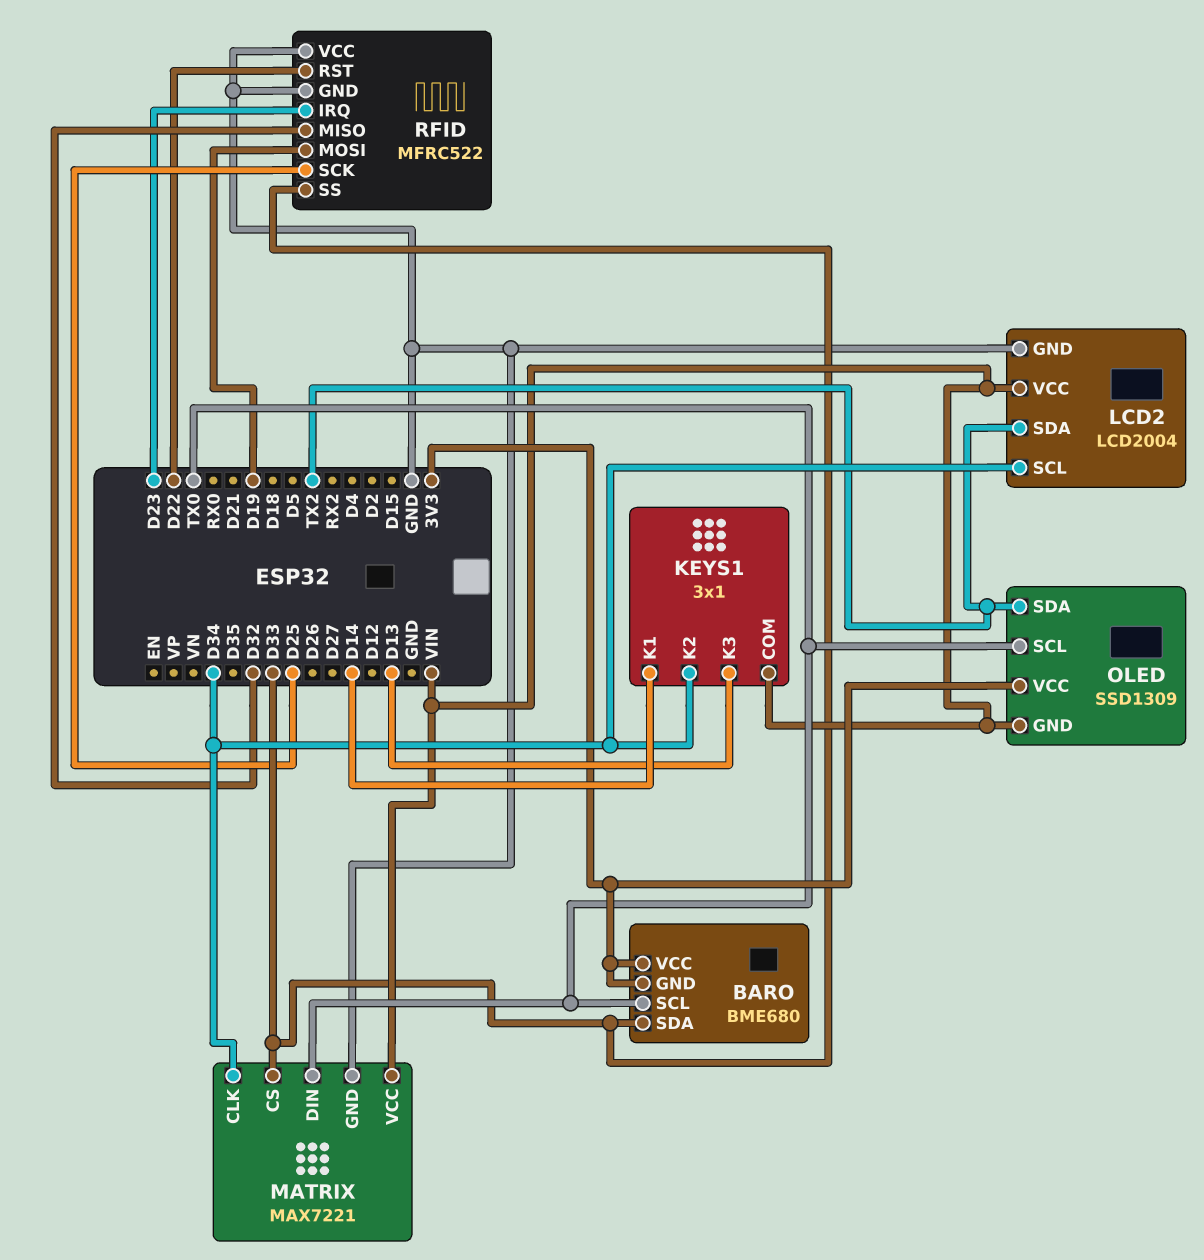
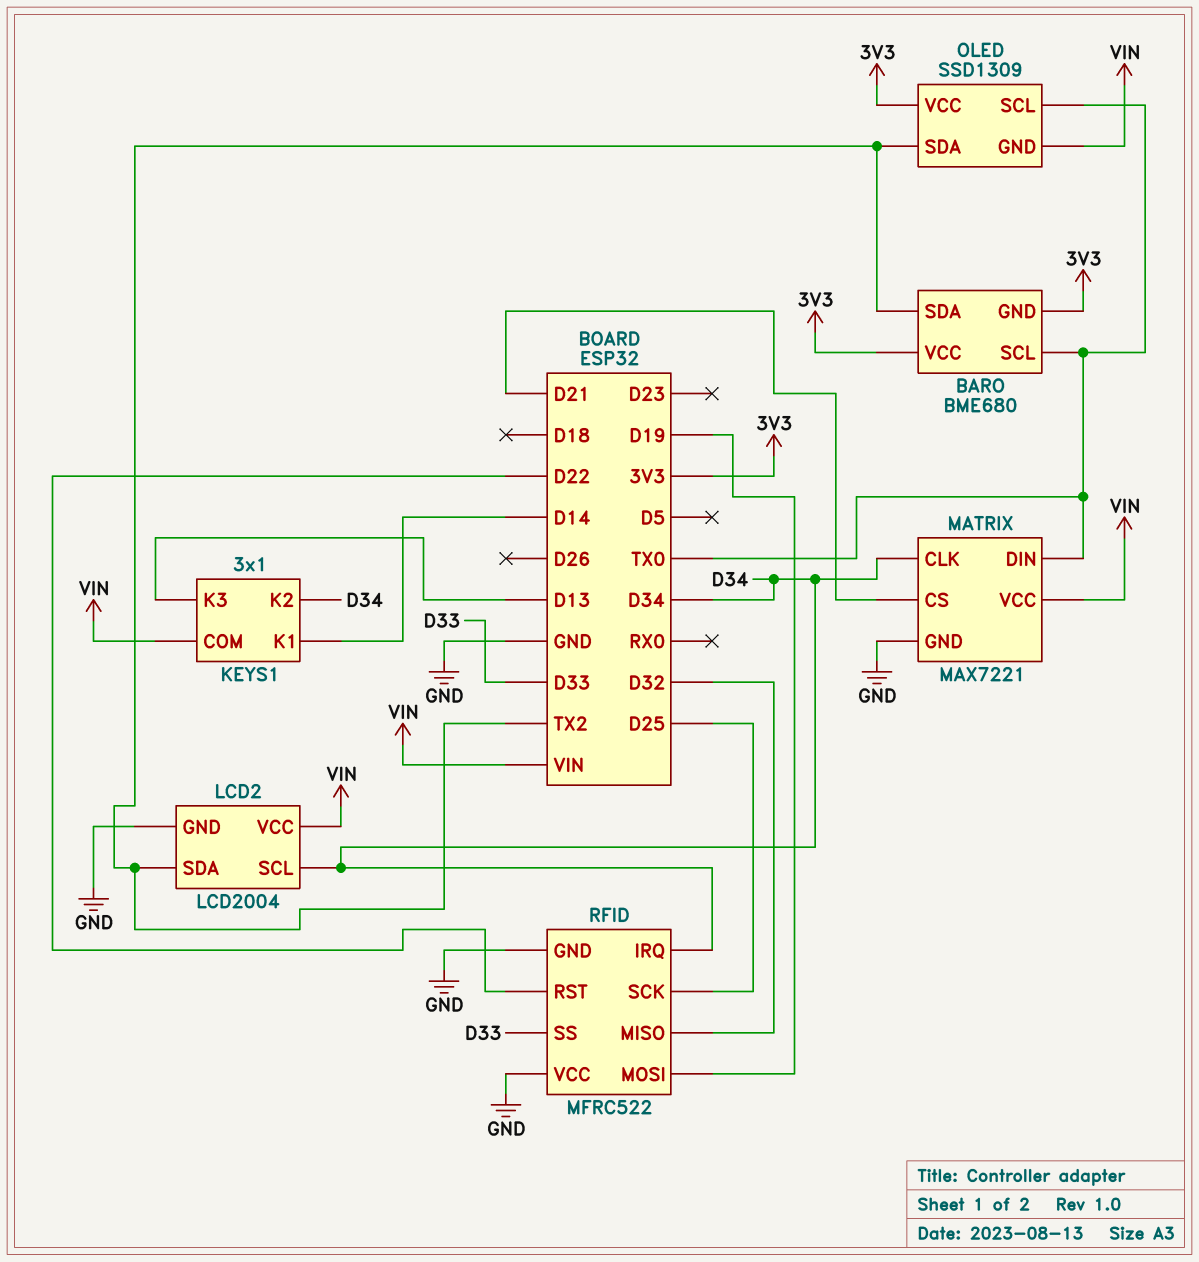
BARO pin SDA: D33 -> TX2
MATRIX pin CS: D33 -> D21
RFID pin IRQ: D23 -> D34

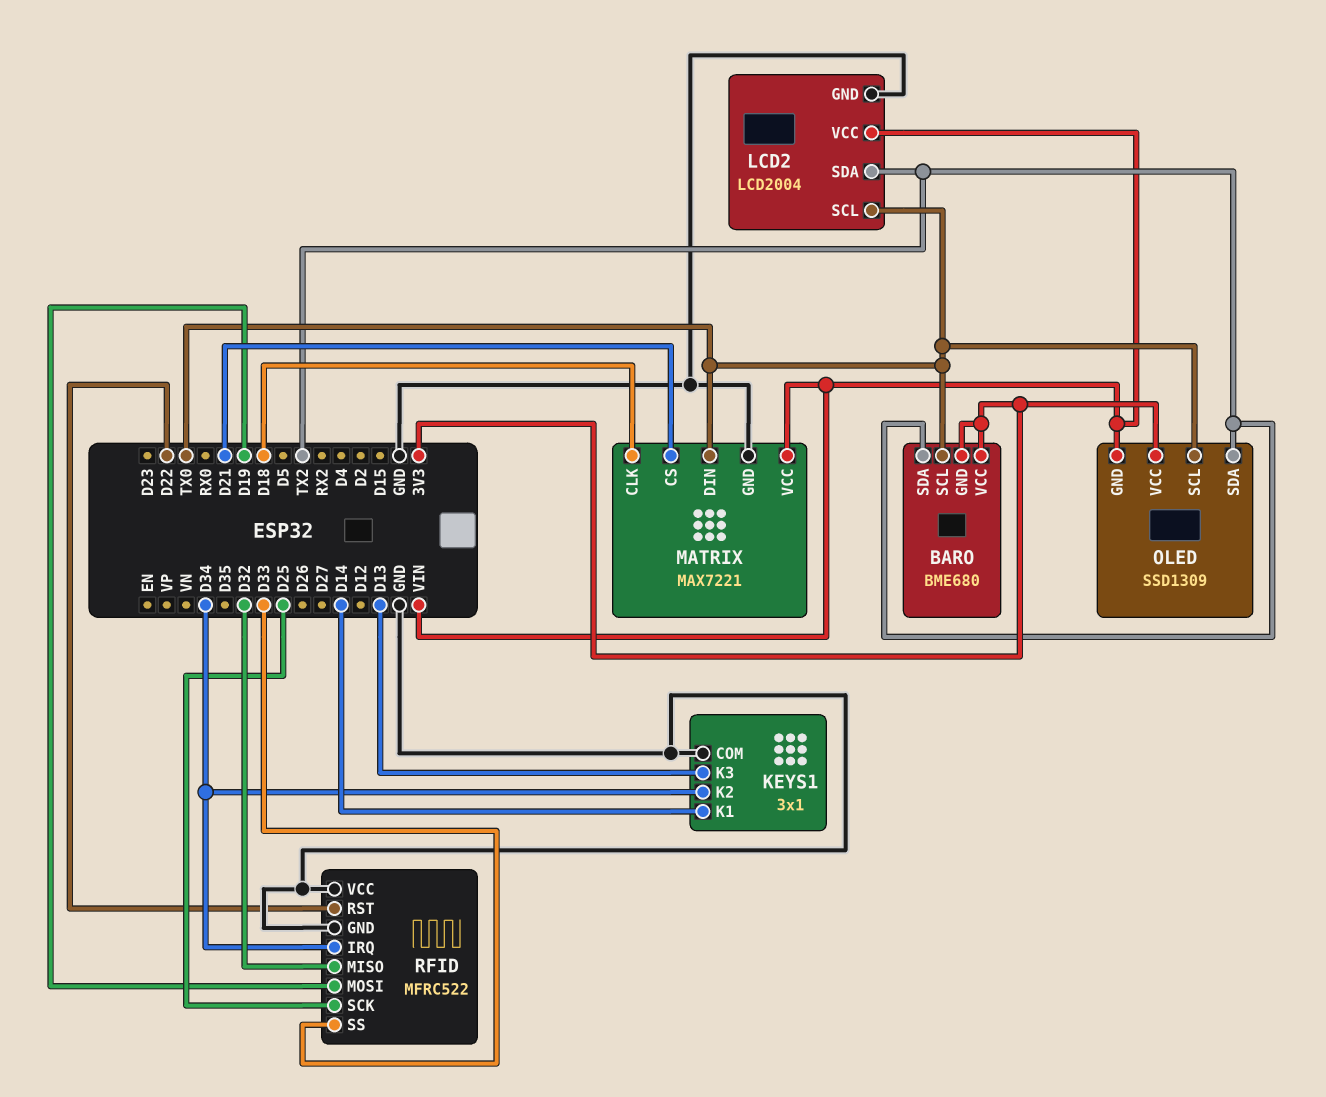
KEYS1 pin COM: VIN -> GND
LCD2 pin SCL: D34 -> TX0
MATRIX pin CLK: D34 -> D18

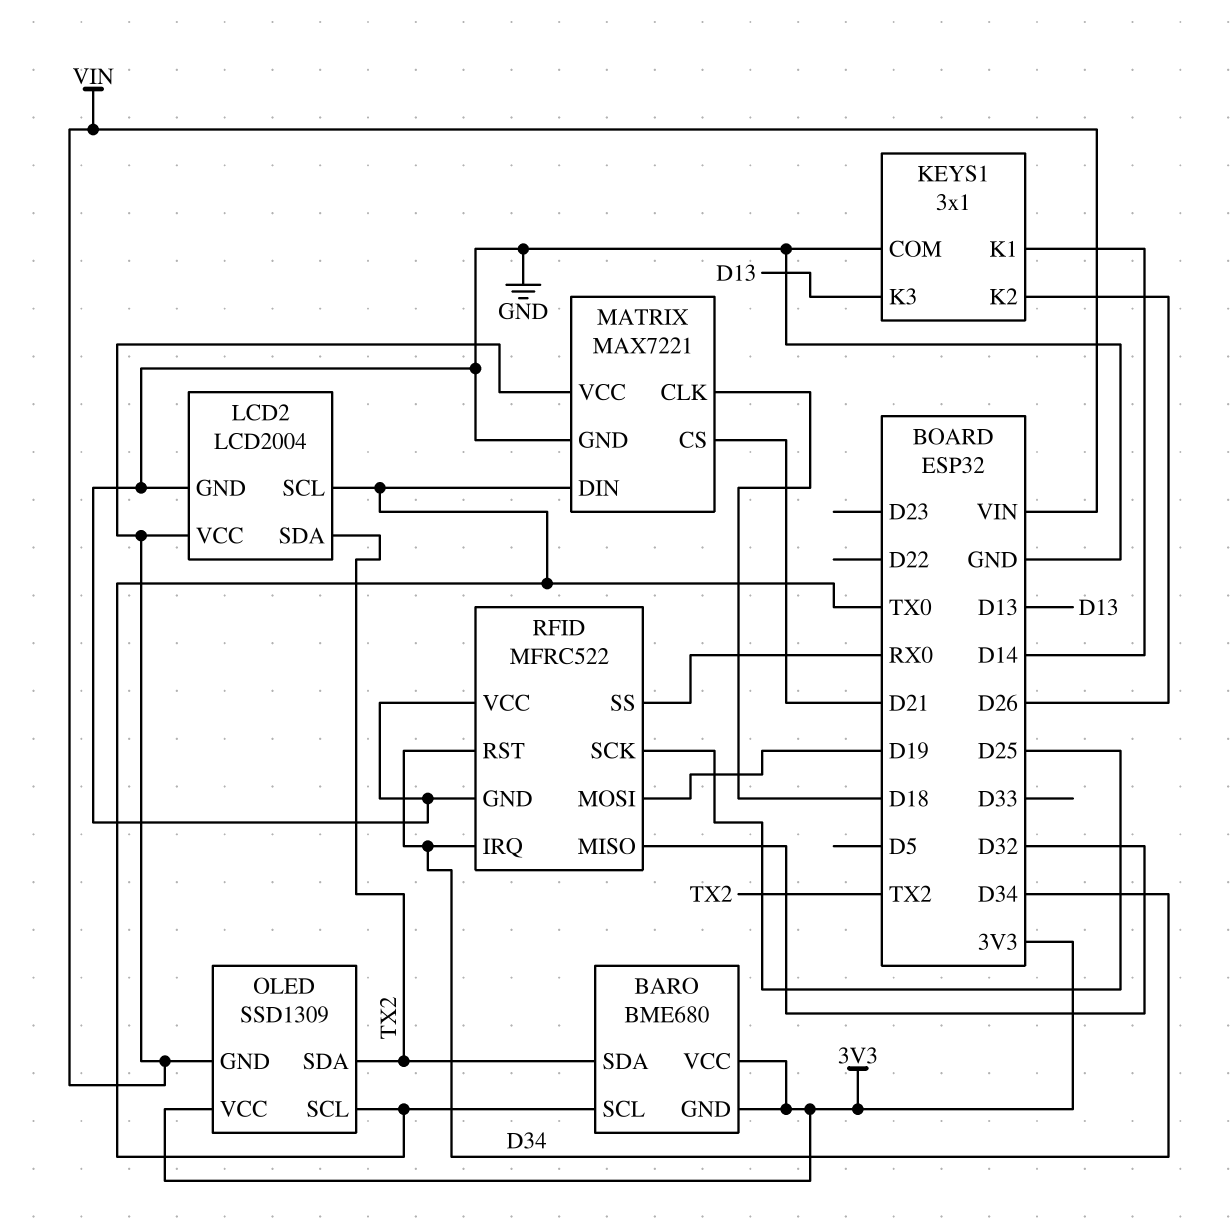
KEYS1 pin K2: D34 -> D26
RFID pin RST: D22 -> D34
RFID pin SS: D33 -> RX0

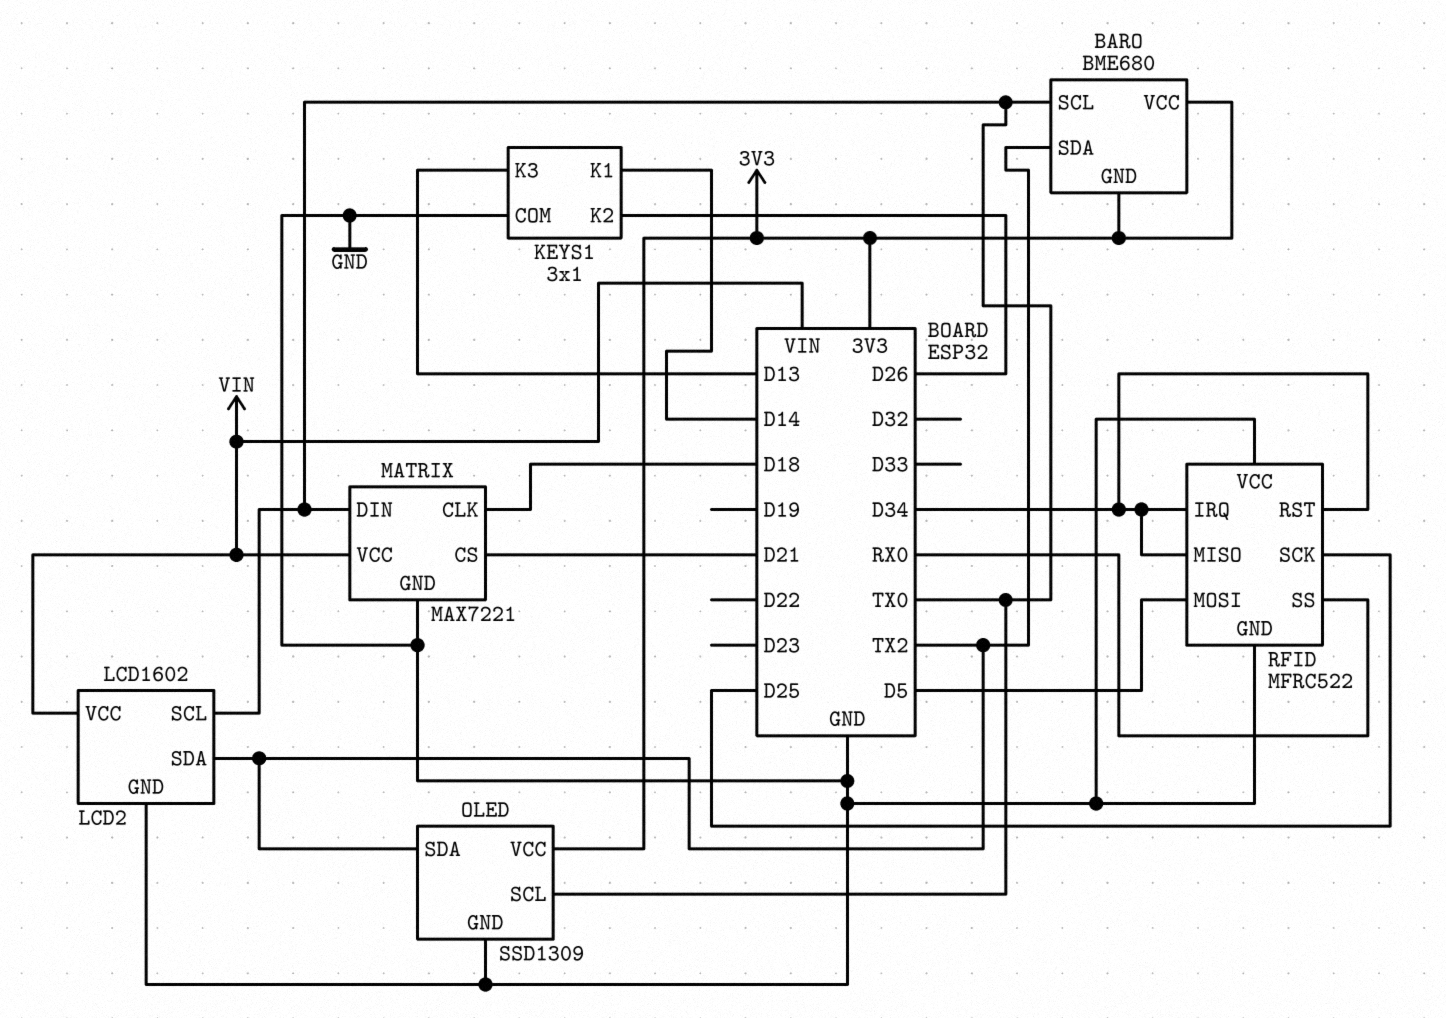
LCD2: LCD2004 -> LCD1602
OLED pin GND: VIN -> GND
RFID pin MISO: D32 -> D34
RFID pin MOSI: D19 -> D5

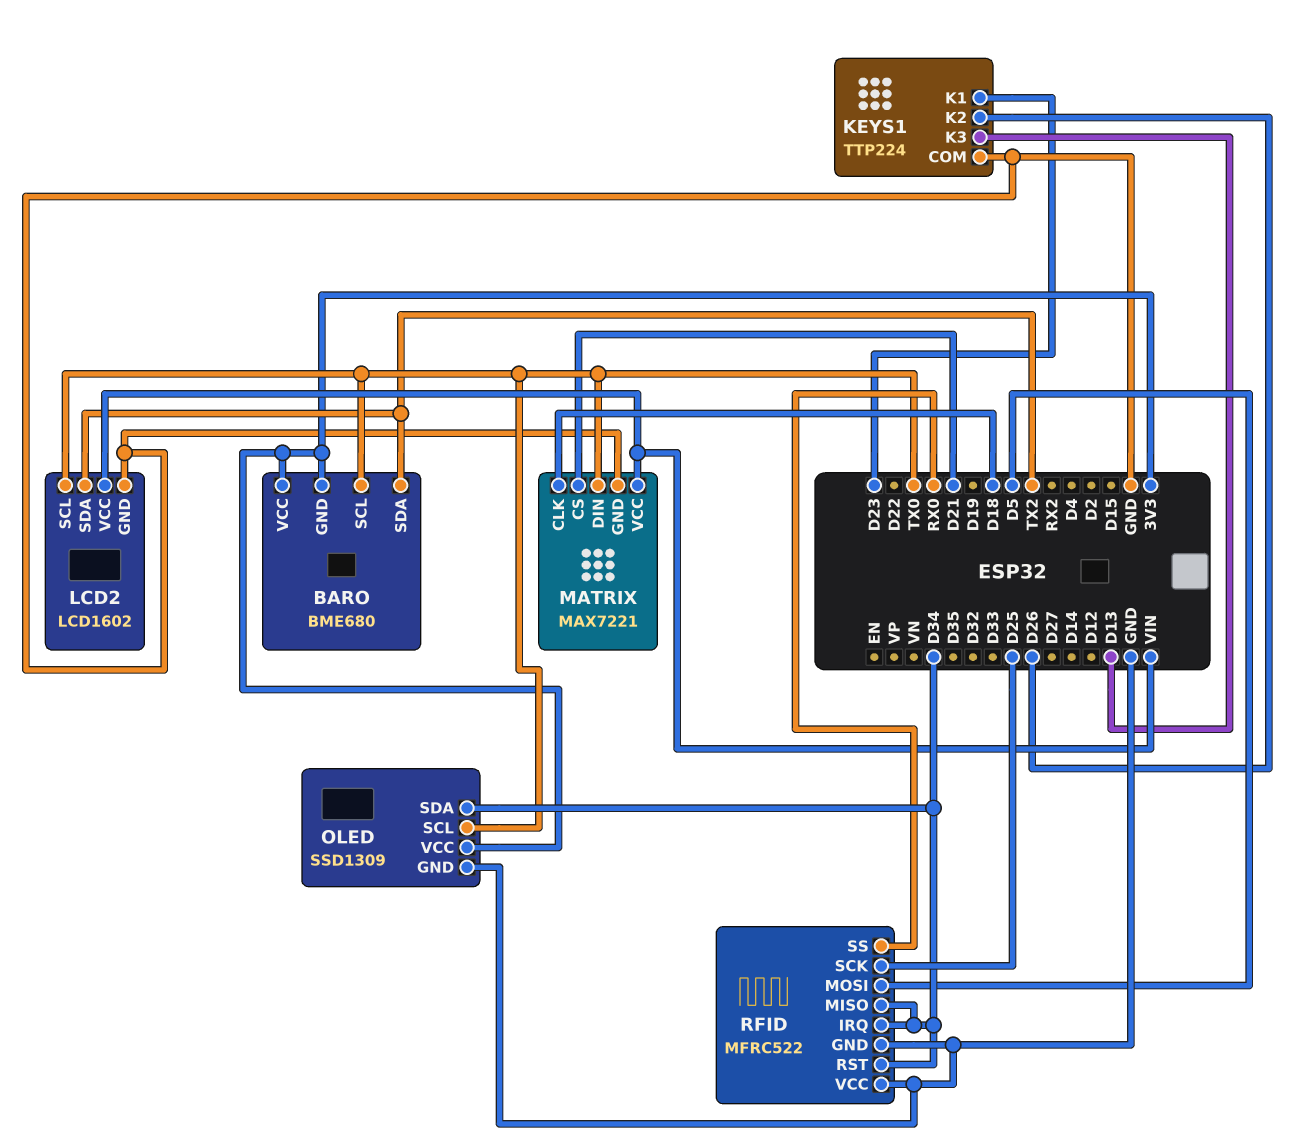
KEYS1: 3x1 -> TTP224
KEYS1 pin K1: D14 -> D23
OLED pin SDA: TX2 -> D34

